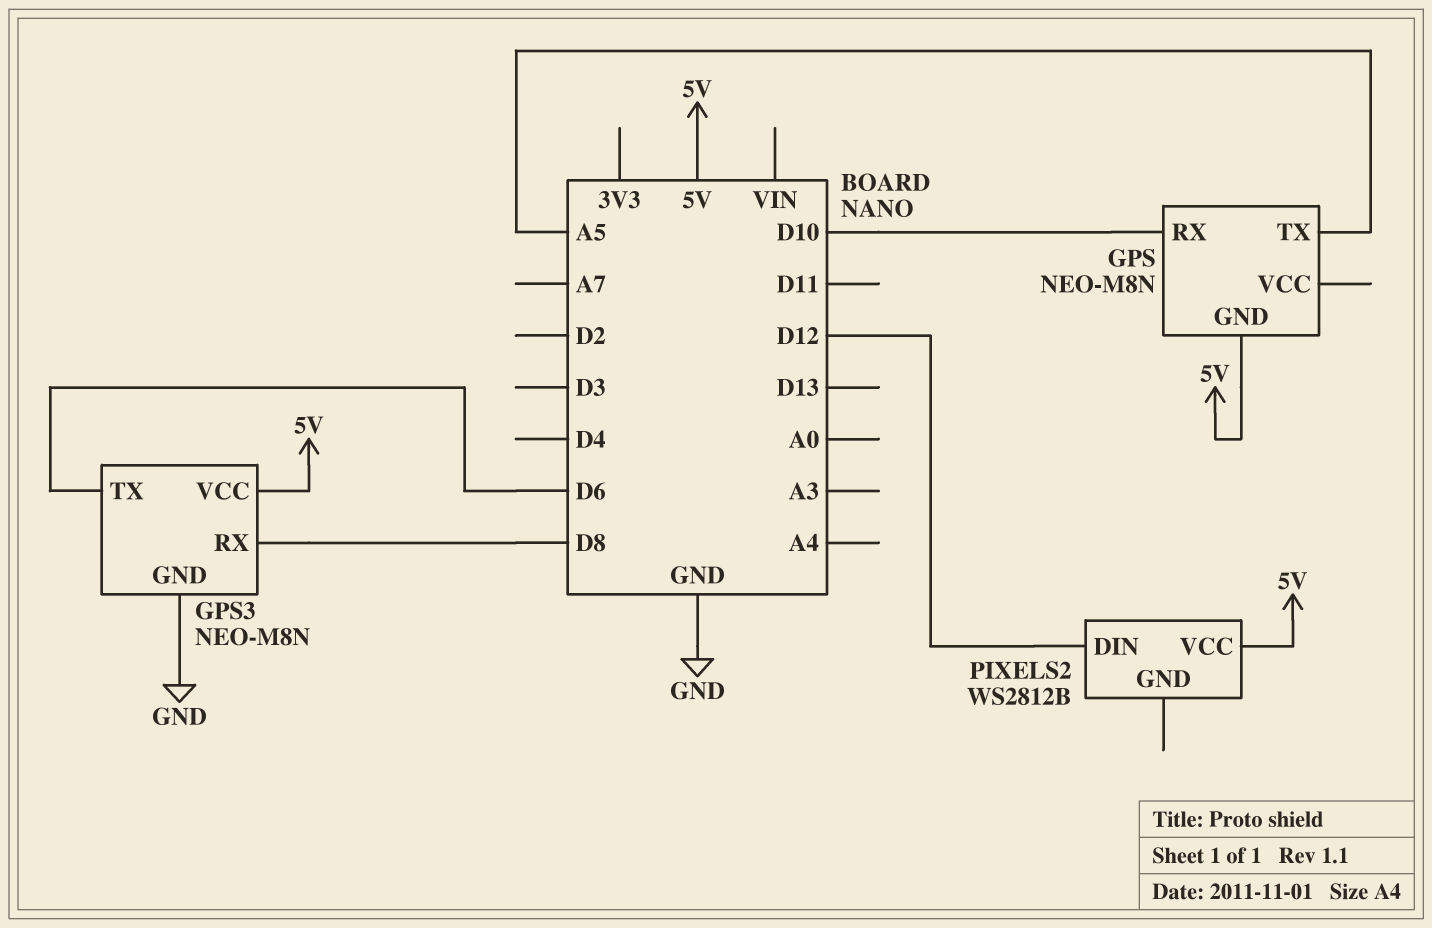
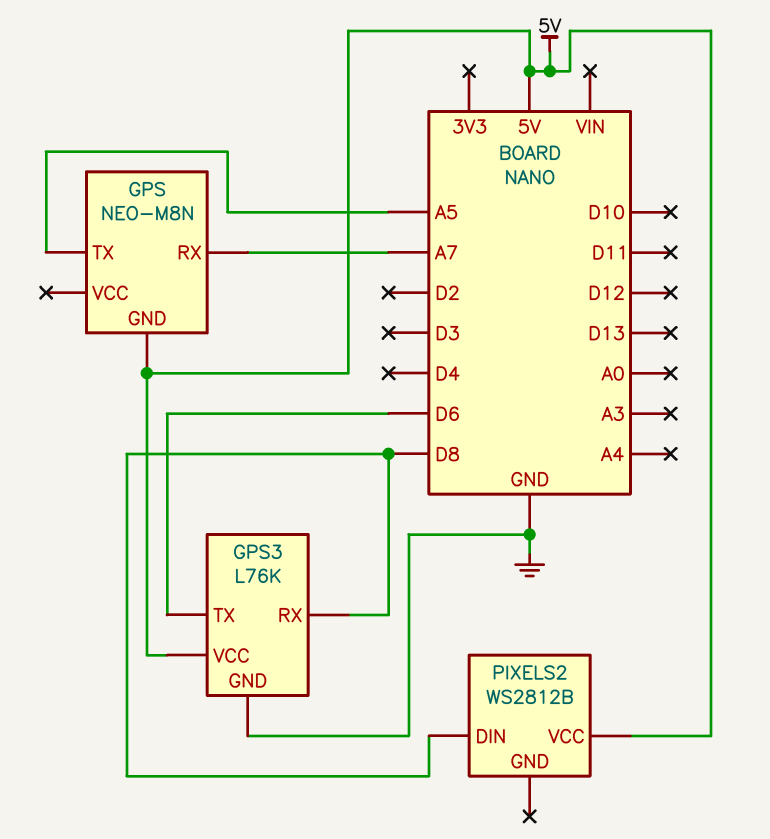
GPS pin RX: D10 -> A7
GPS3: NEO-M8N -> L76K
PIXELS2 pin DIN: D12 -> D8

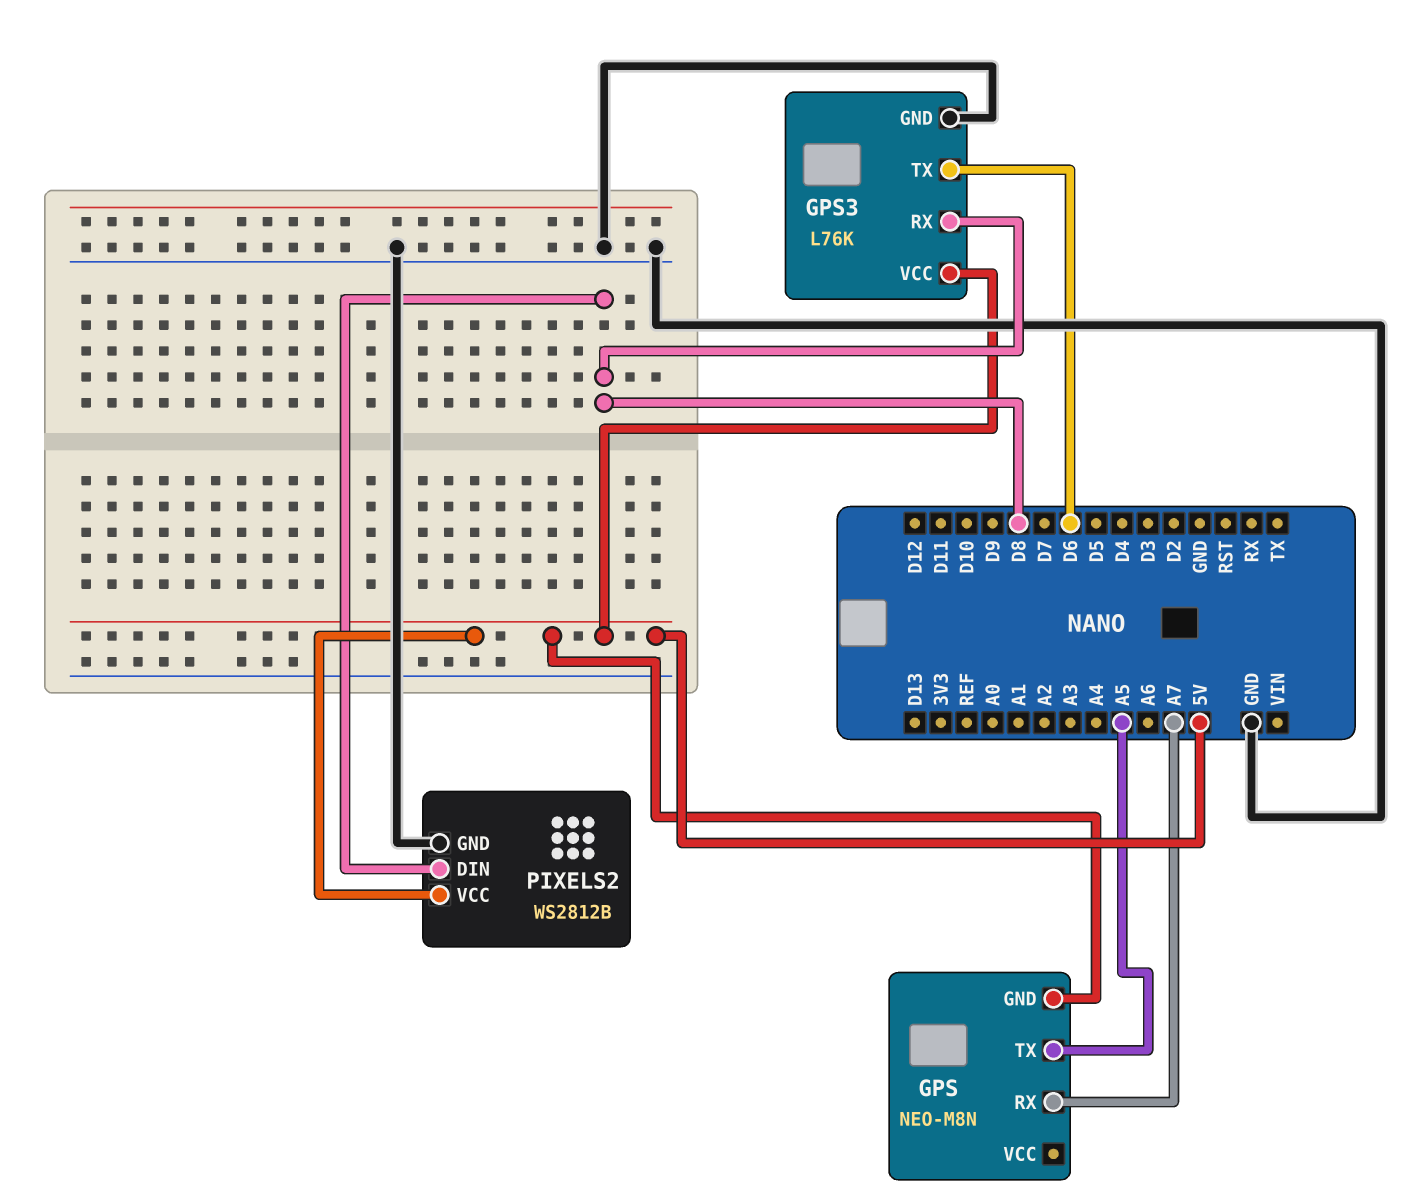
PIXELS2 pin GND: none -> GND

